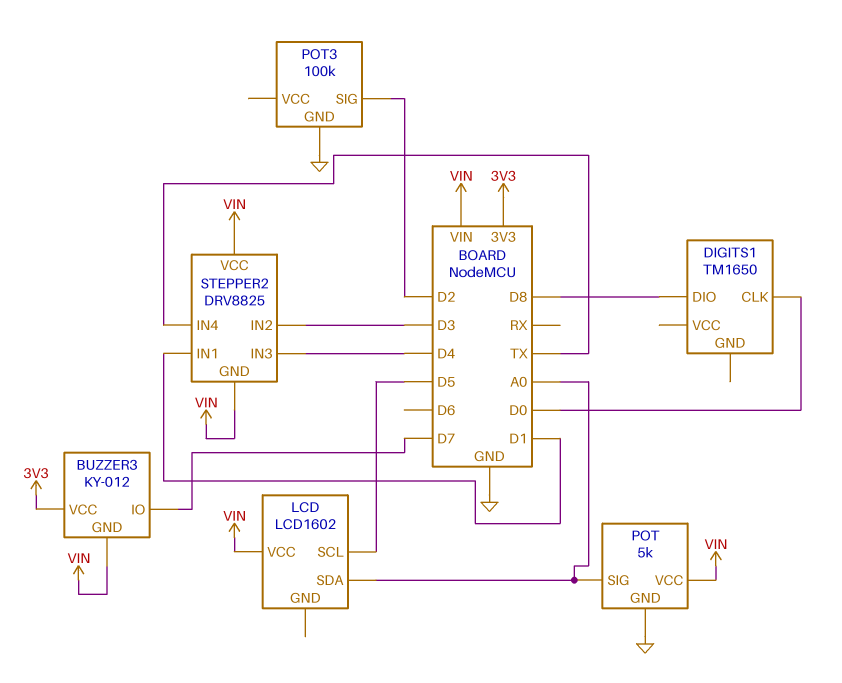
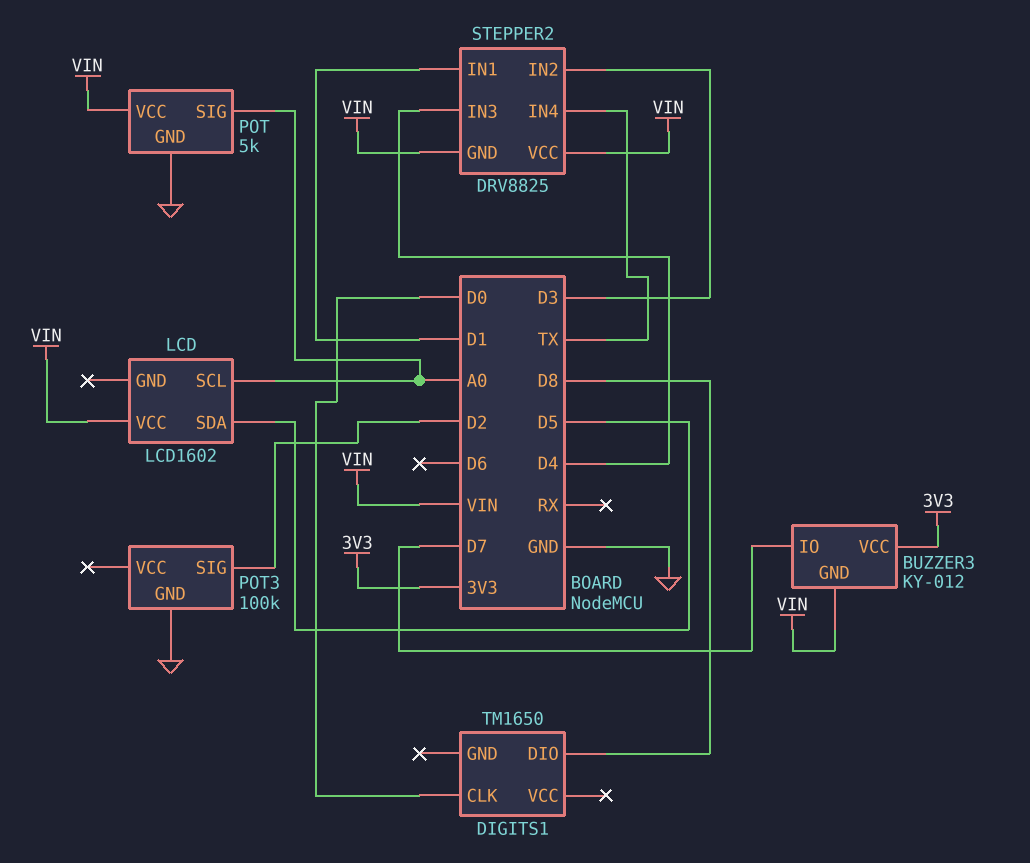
LCD pin SCL: D5 -> A0
LCD pin SDA: A0 -> D5

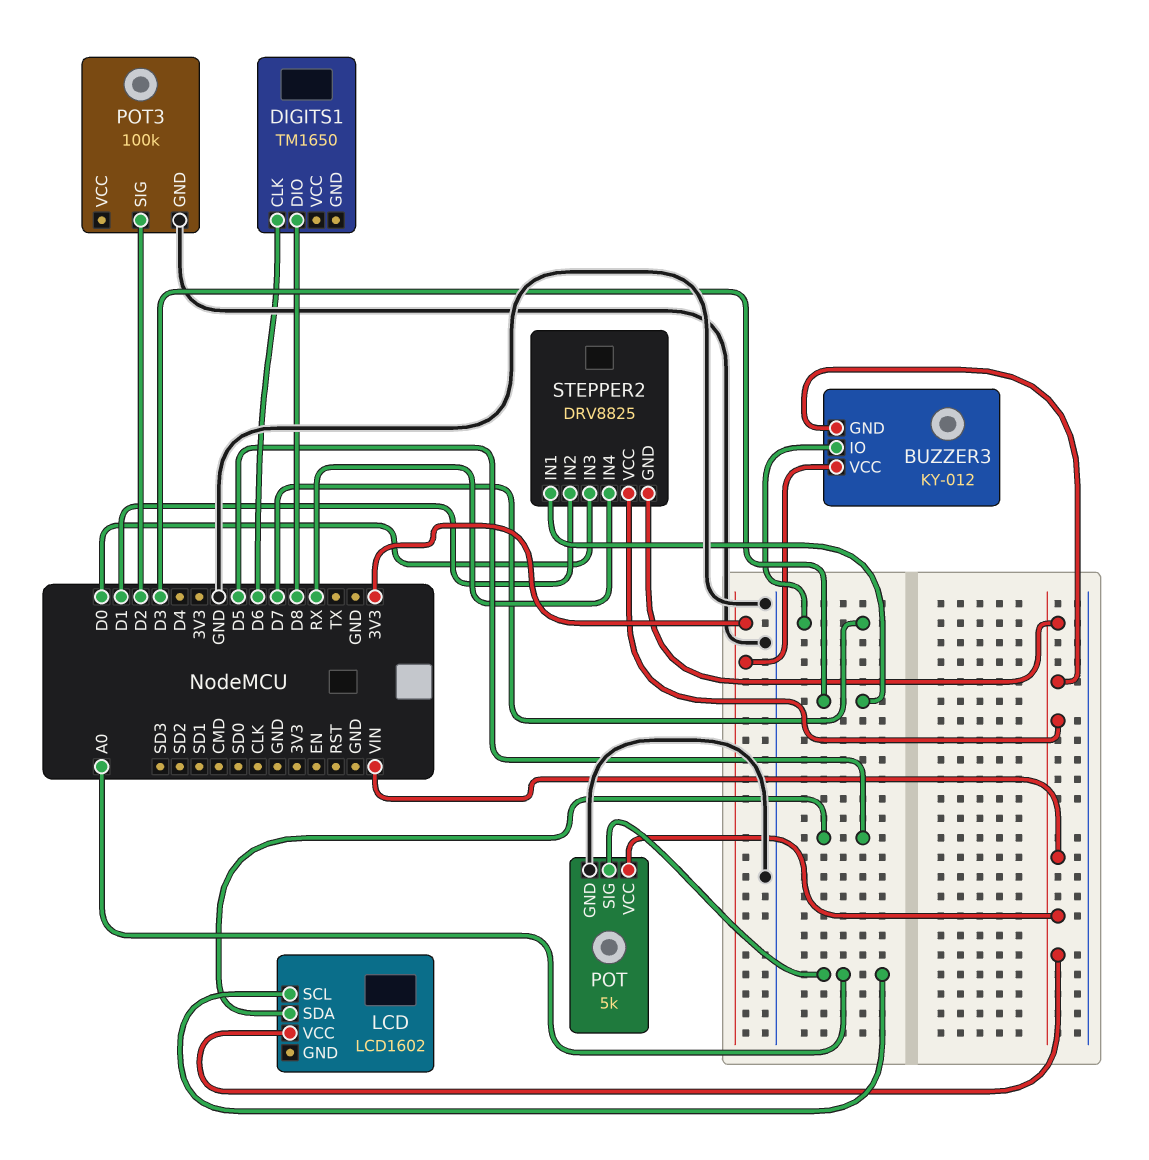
DIGITS1 pin CLK: D0 -> D6
STEPPER2 pin IN1: D1 -> D3
STEPPER2 pin IN2: D3 -> D1
STEPPER2 pin IN3: D4 -> D0
STEPPER2 pin IN4: TX -> RX

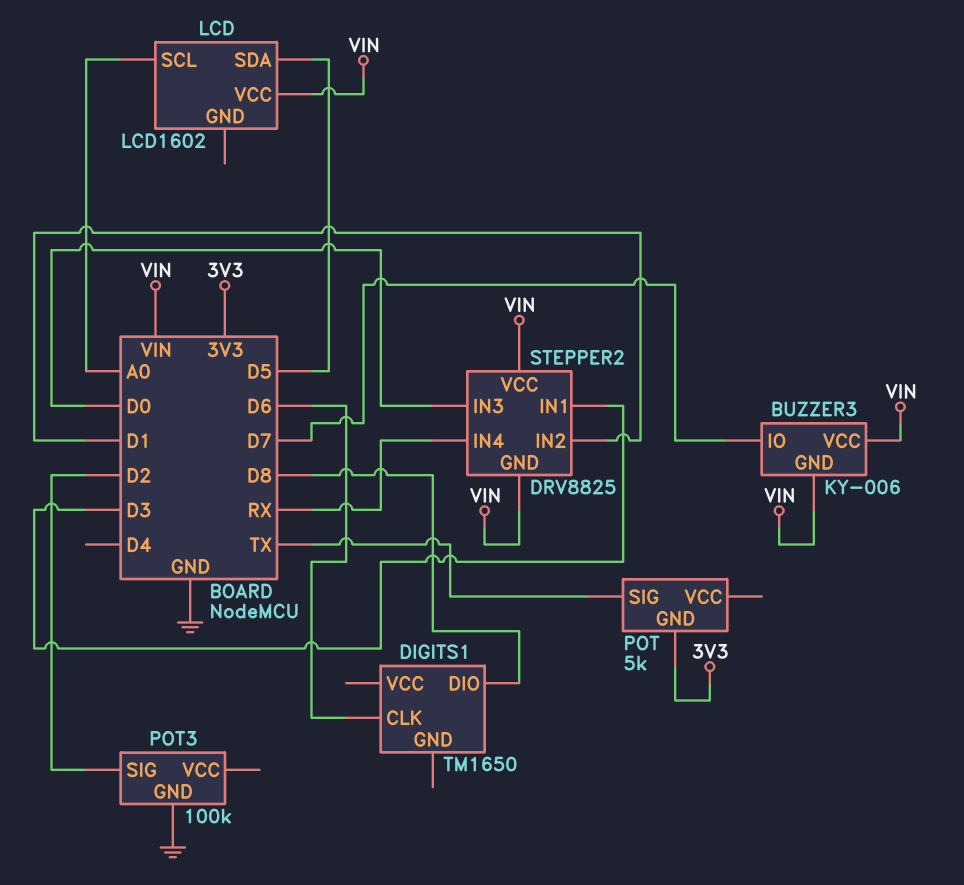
BUZZER3: KY-012 -> KY-006
BUZZER3 pin VCC: 3V3 -> VIN
POT pin GND: GND -> 3V3
POT pin SIG: A0 -> TX
POT pin VCC: VIN -> none

